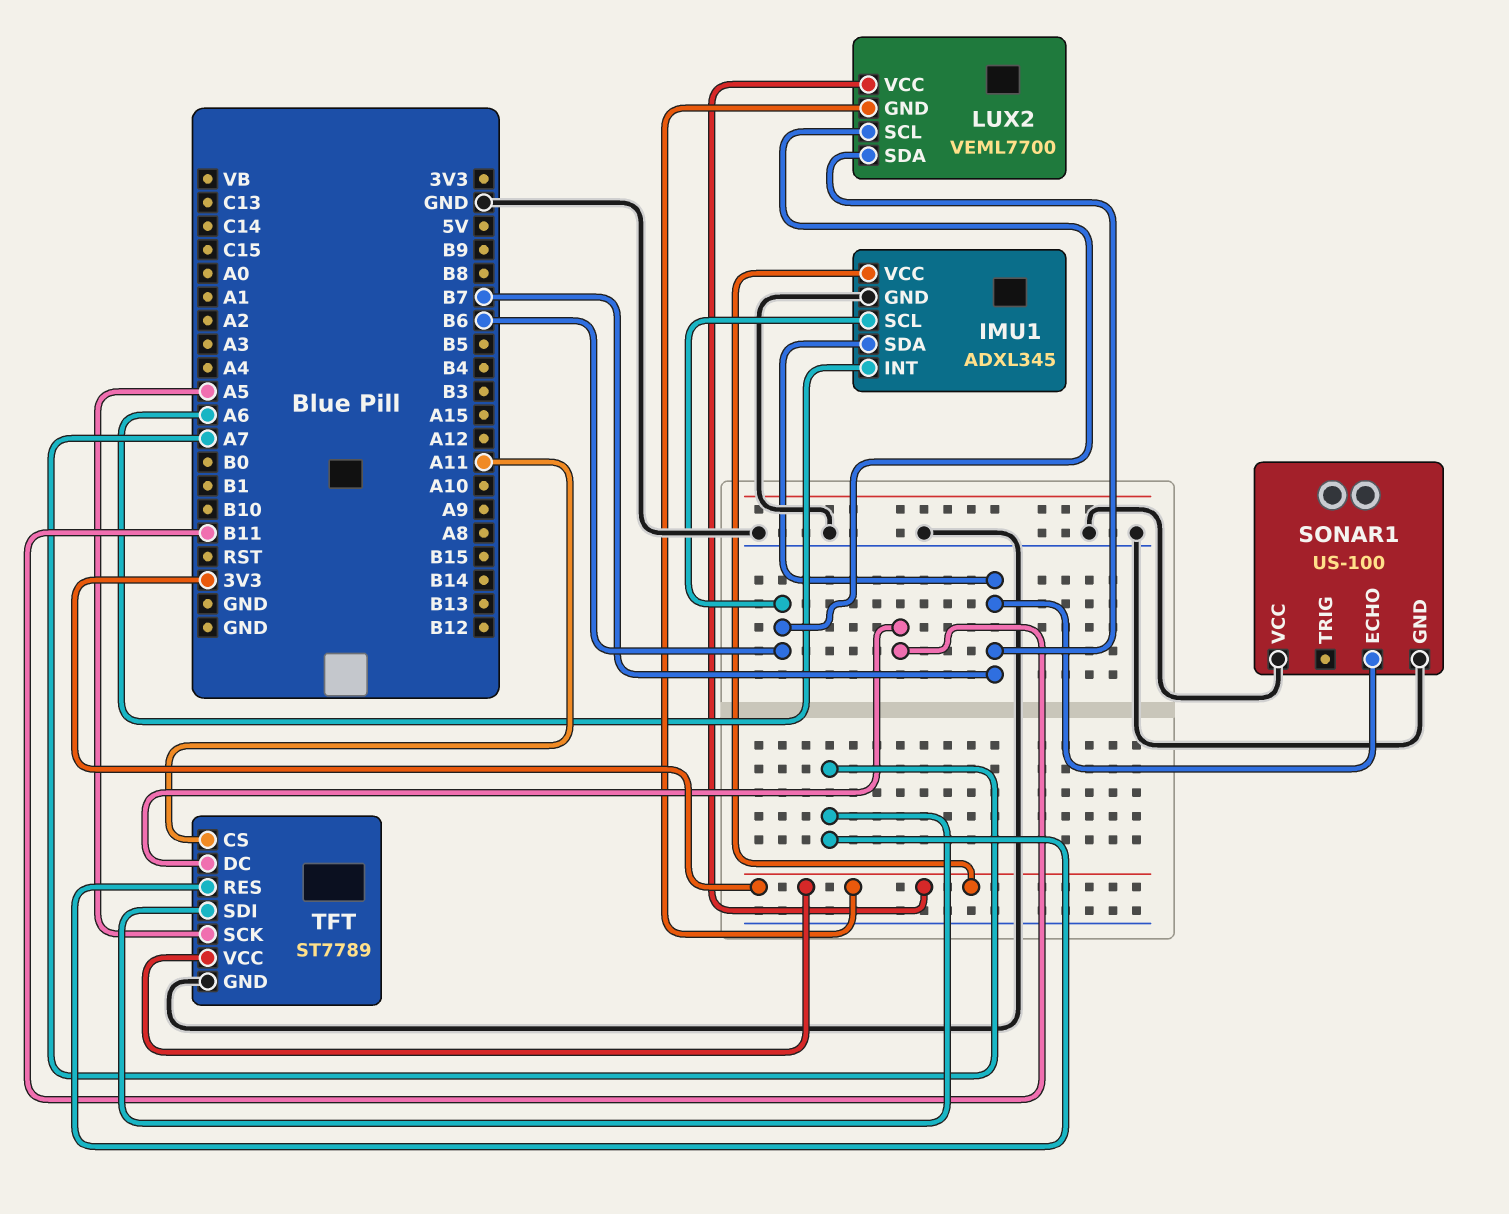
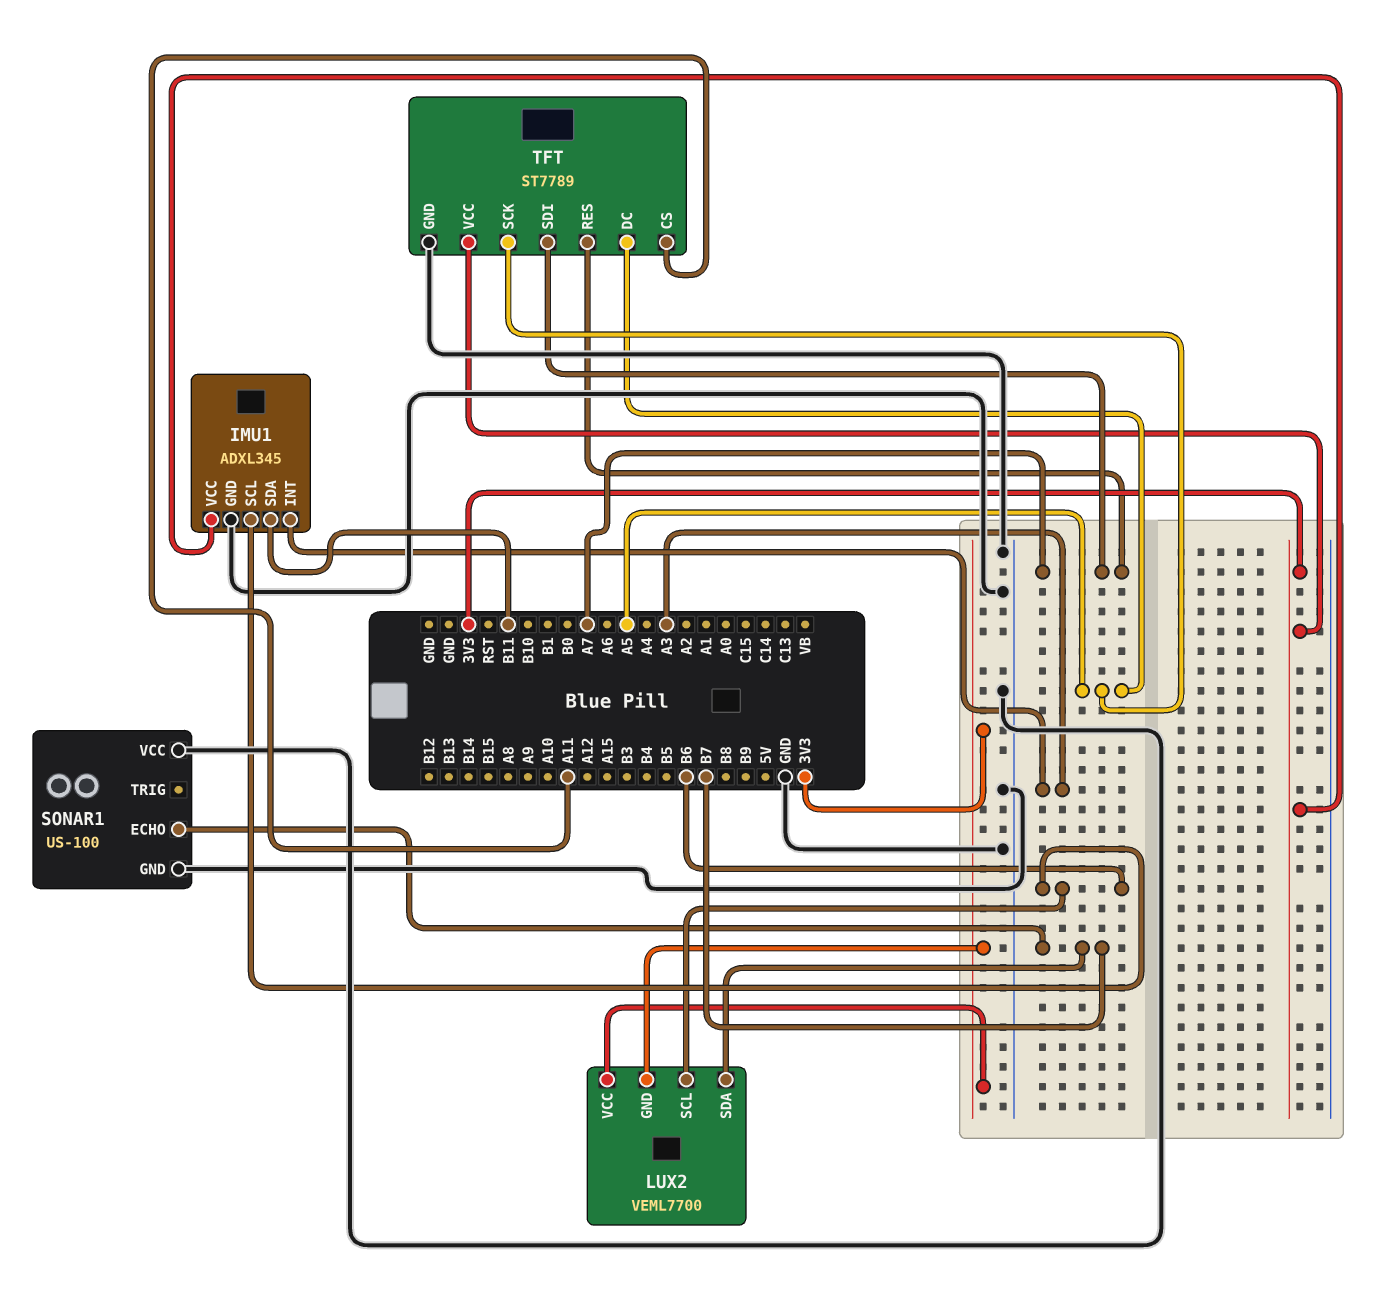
IMU1 pin INT: A6 -> A3
IMU1 pin SDA: B7 -> B11
TFT pin DC: B11 -> A5

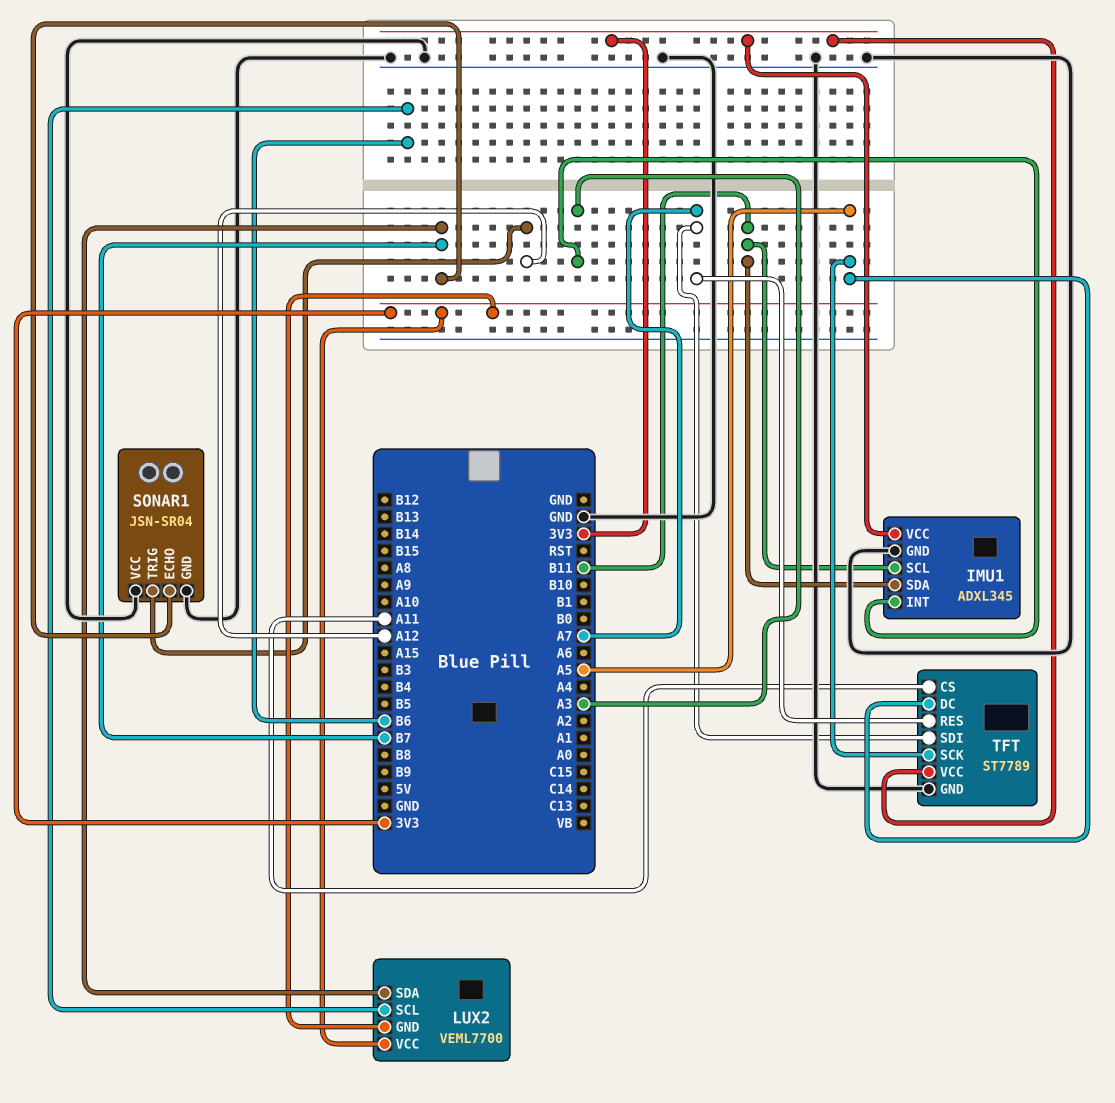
IMU1 pin SCL: B6 -> B11
SONAR1: US-100 -> JSN-SR04
SONAR1 pin TRIG: none -> A12

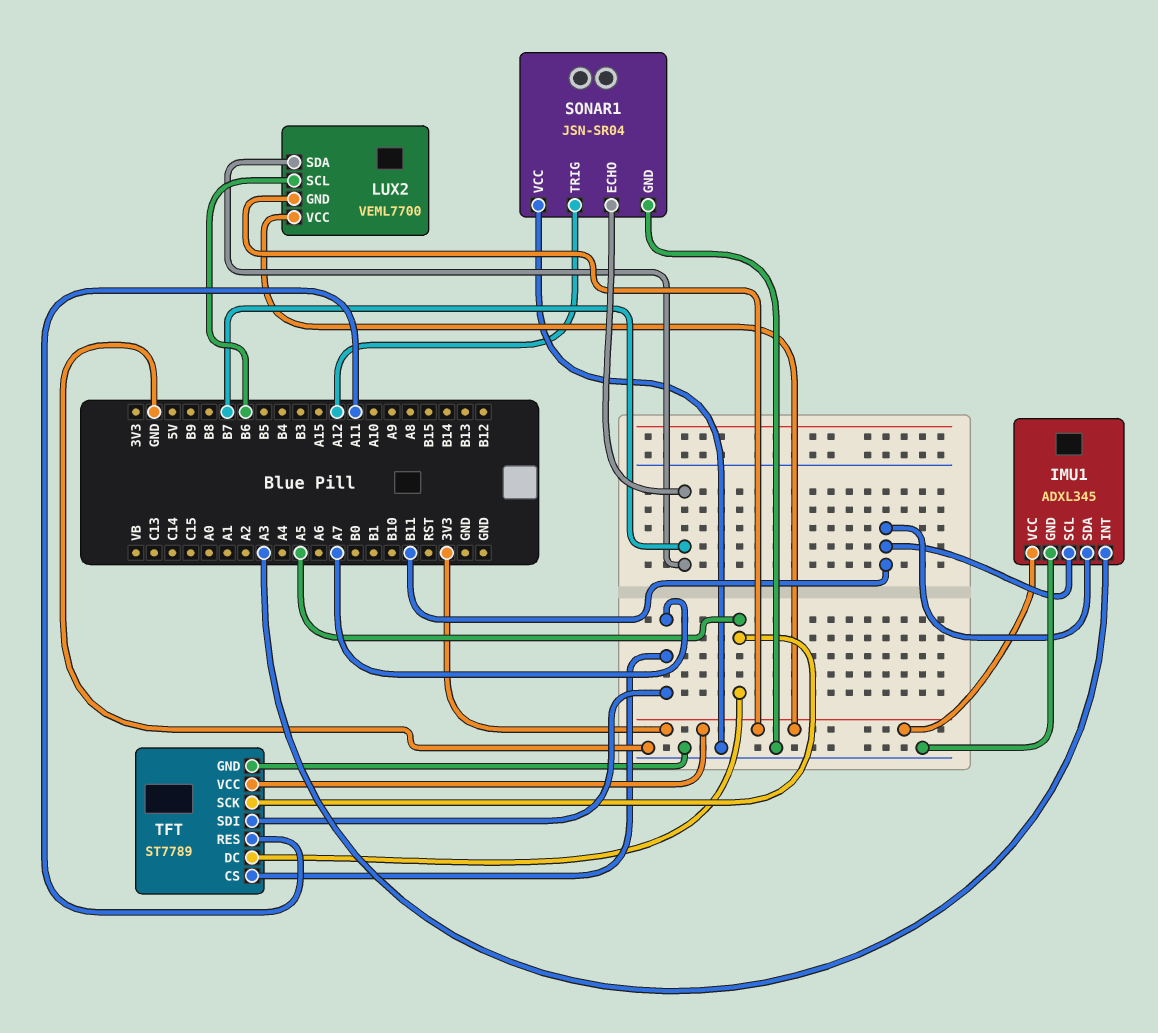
TFT pin CS: A11 -> A7
TFT pin RES: A7 -> A11

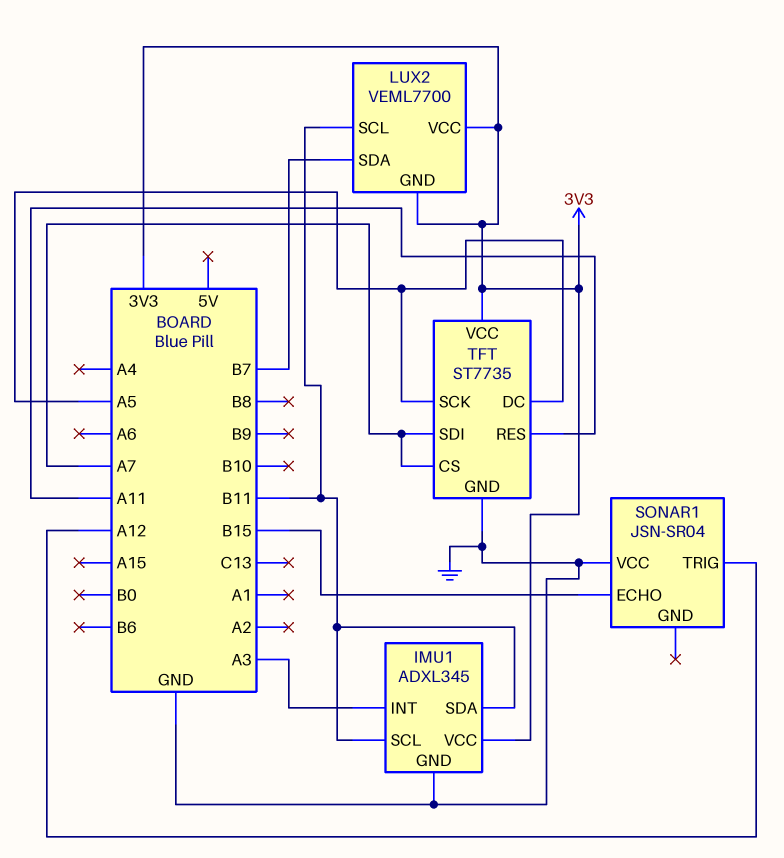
LUX2 pin SCL: B6 -> B11
SONAR1 pin ECHO: B7 -> B15
SONAR1 pin GND: GND -> none
TFT: ST7789 -> ST7735

